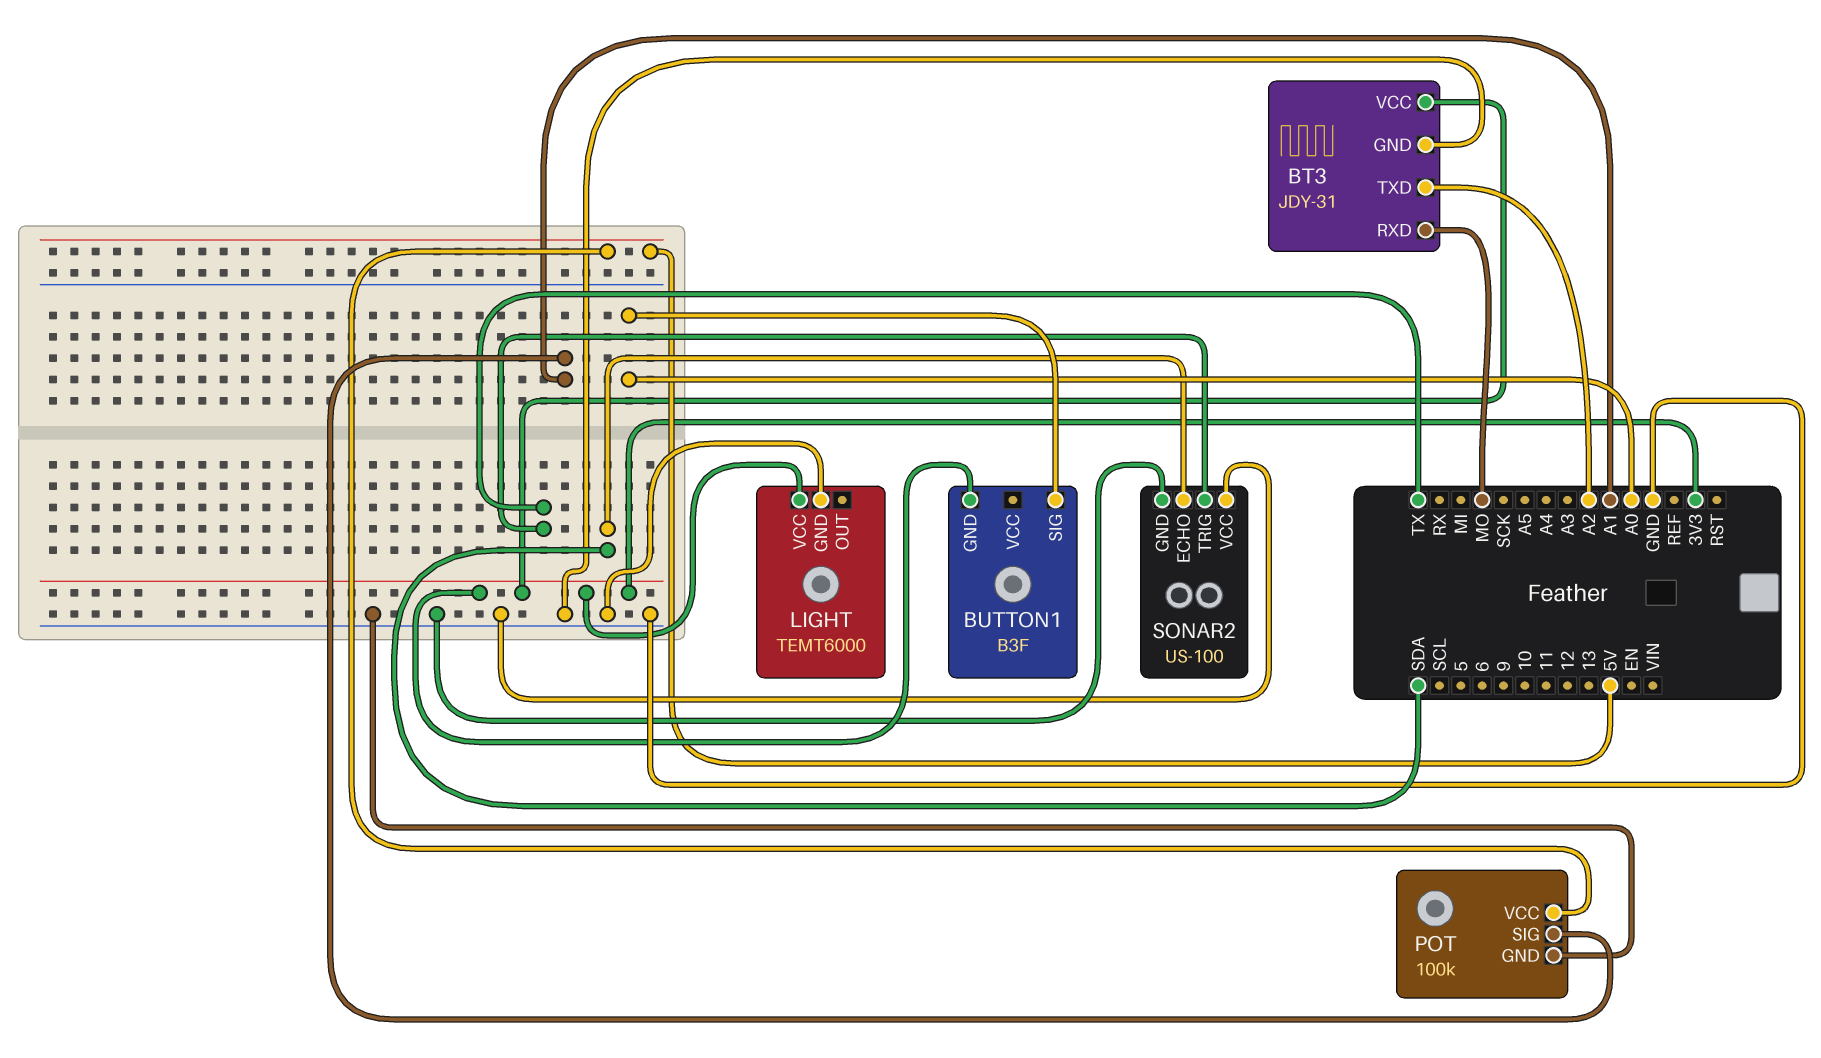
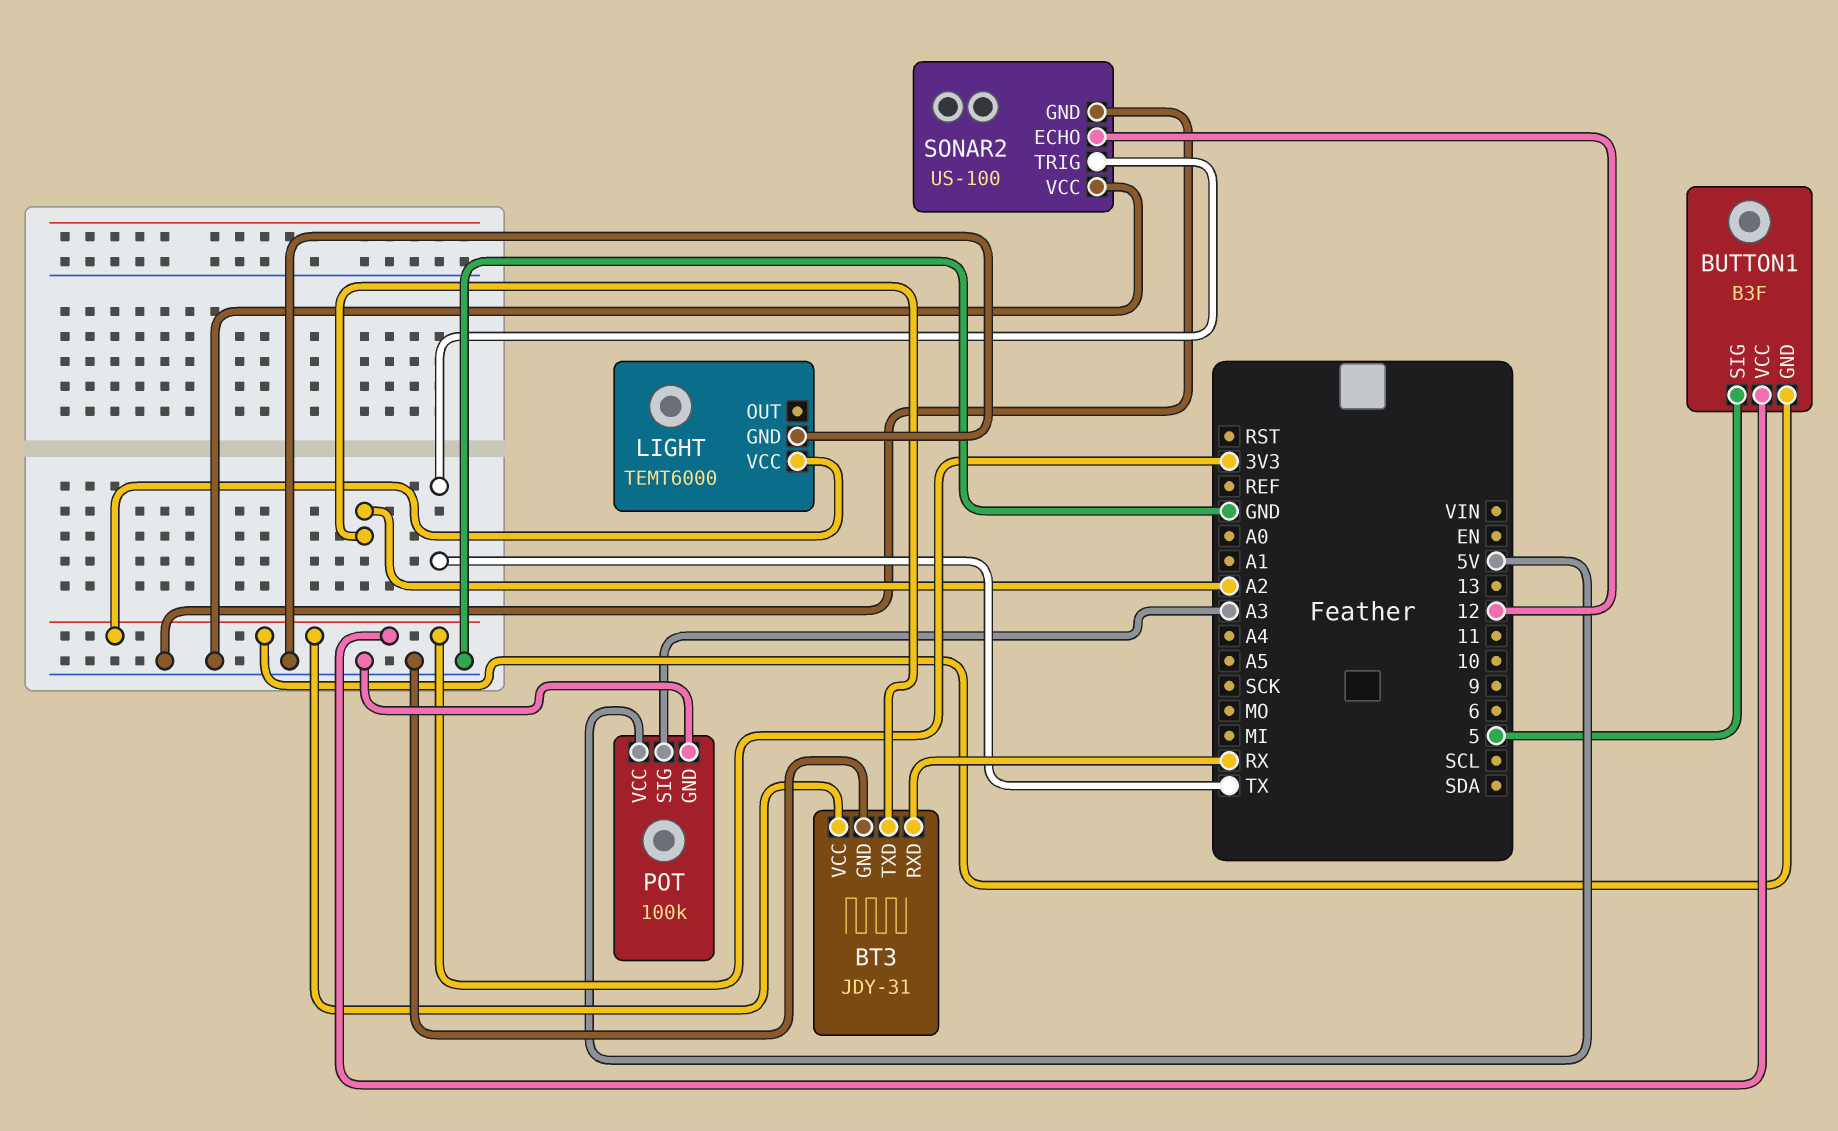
BT3 pin RXD: MO -> RX
BUTTON1 pin SIG: A0 -> 5
BUTTON1 pin VCC: none -> 3V3
POT pin SIG: A1 -> A3
SONAR2 pin ECHO: SDA -> 12

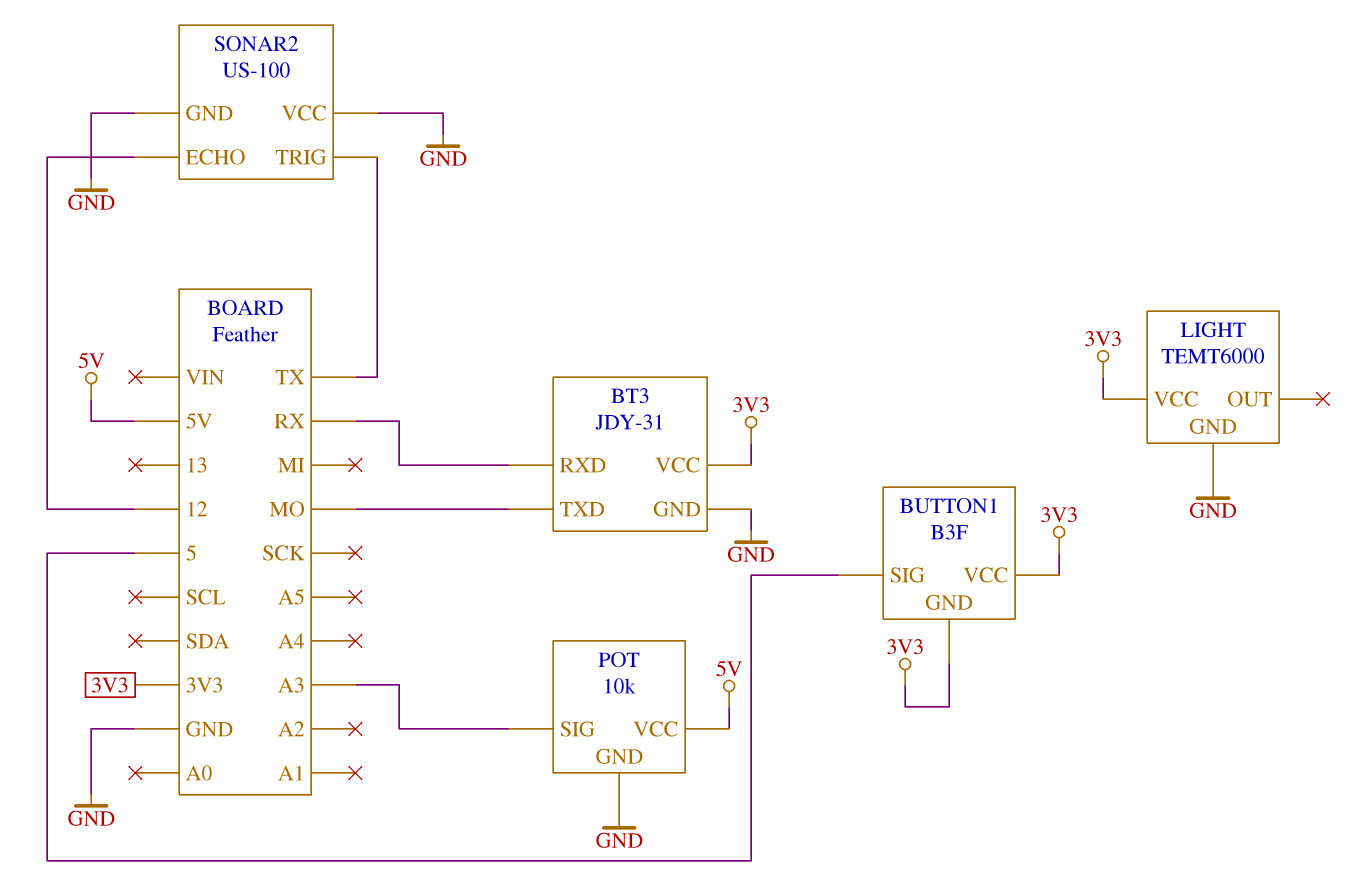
BT3 pin TXD: A2 -> MO
POT: 100k -> 10k

